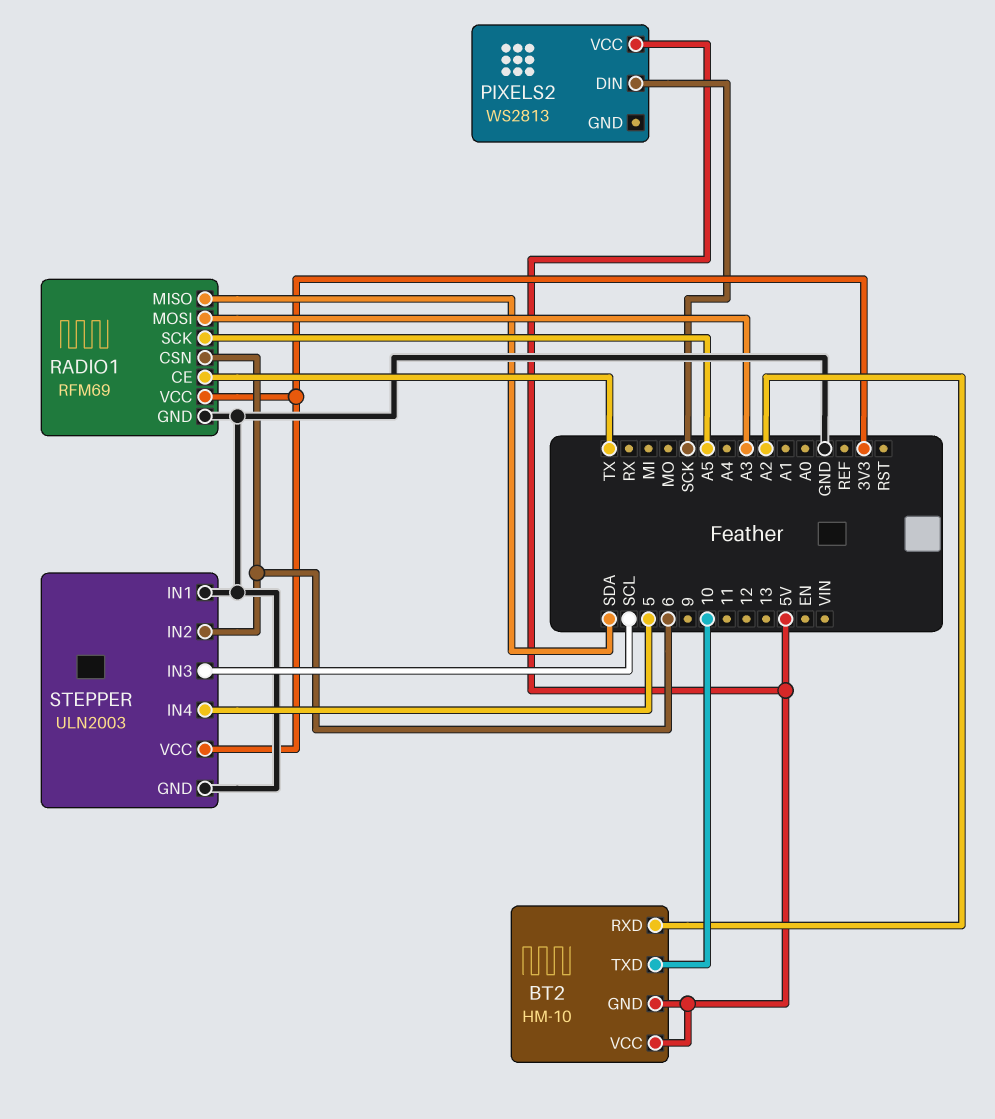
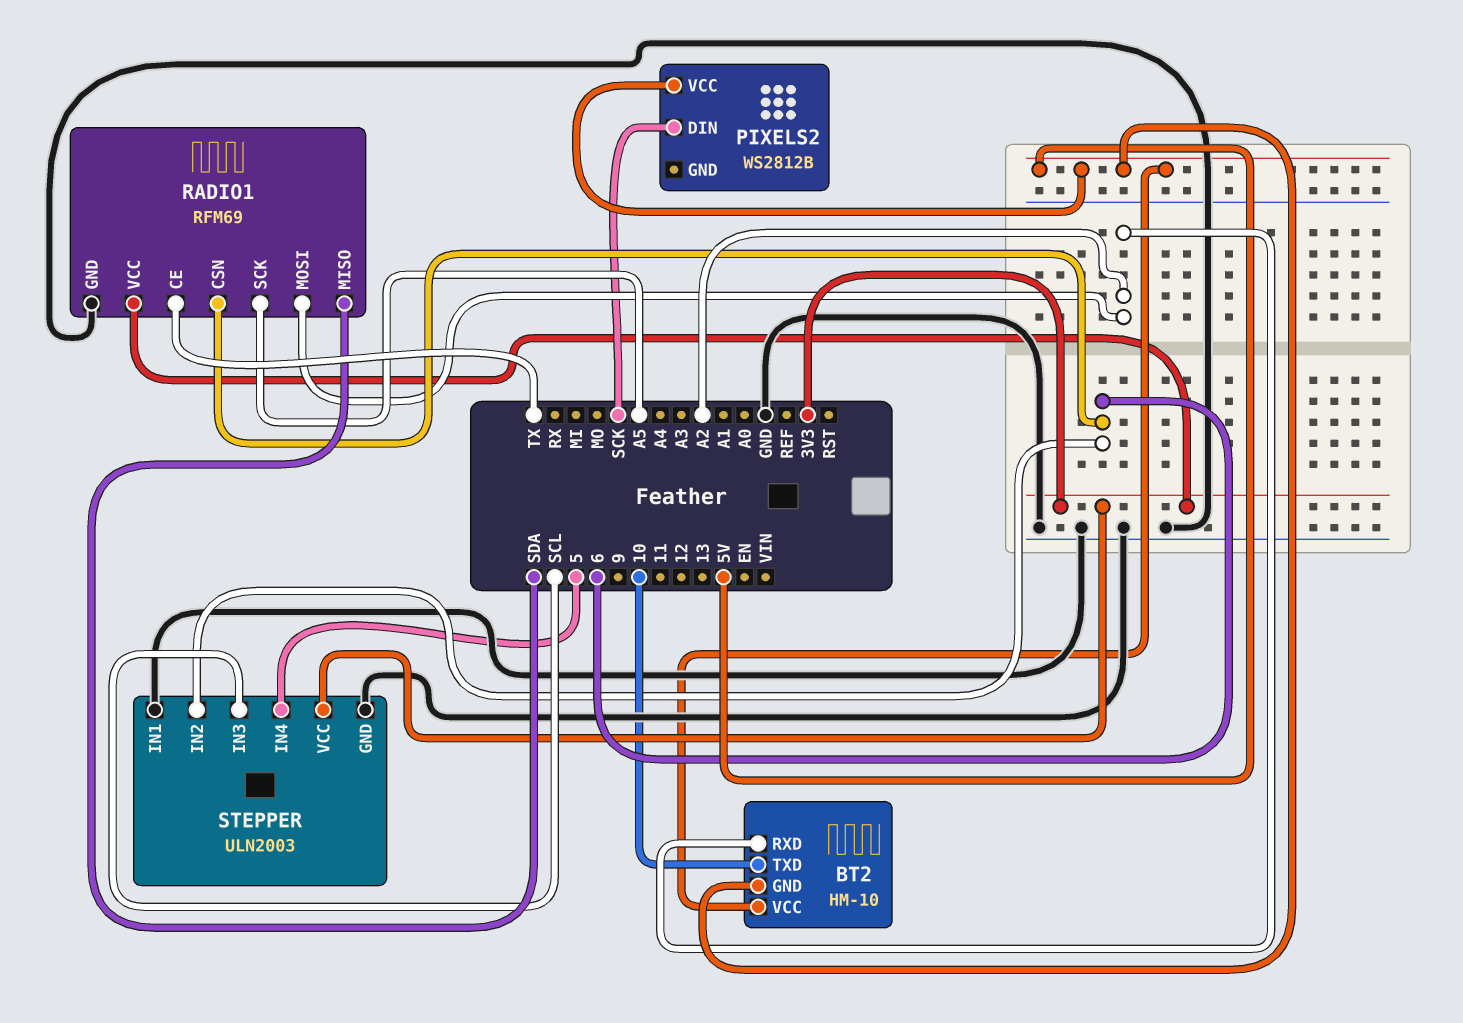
PIXELS2: WS2813 -> WS2812B
RADIO1 pin MOSI: A3 -> A2

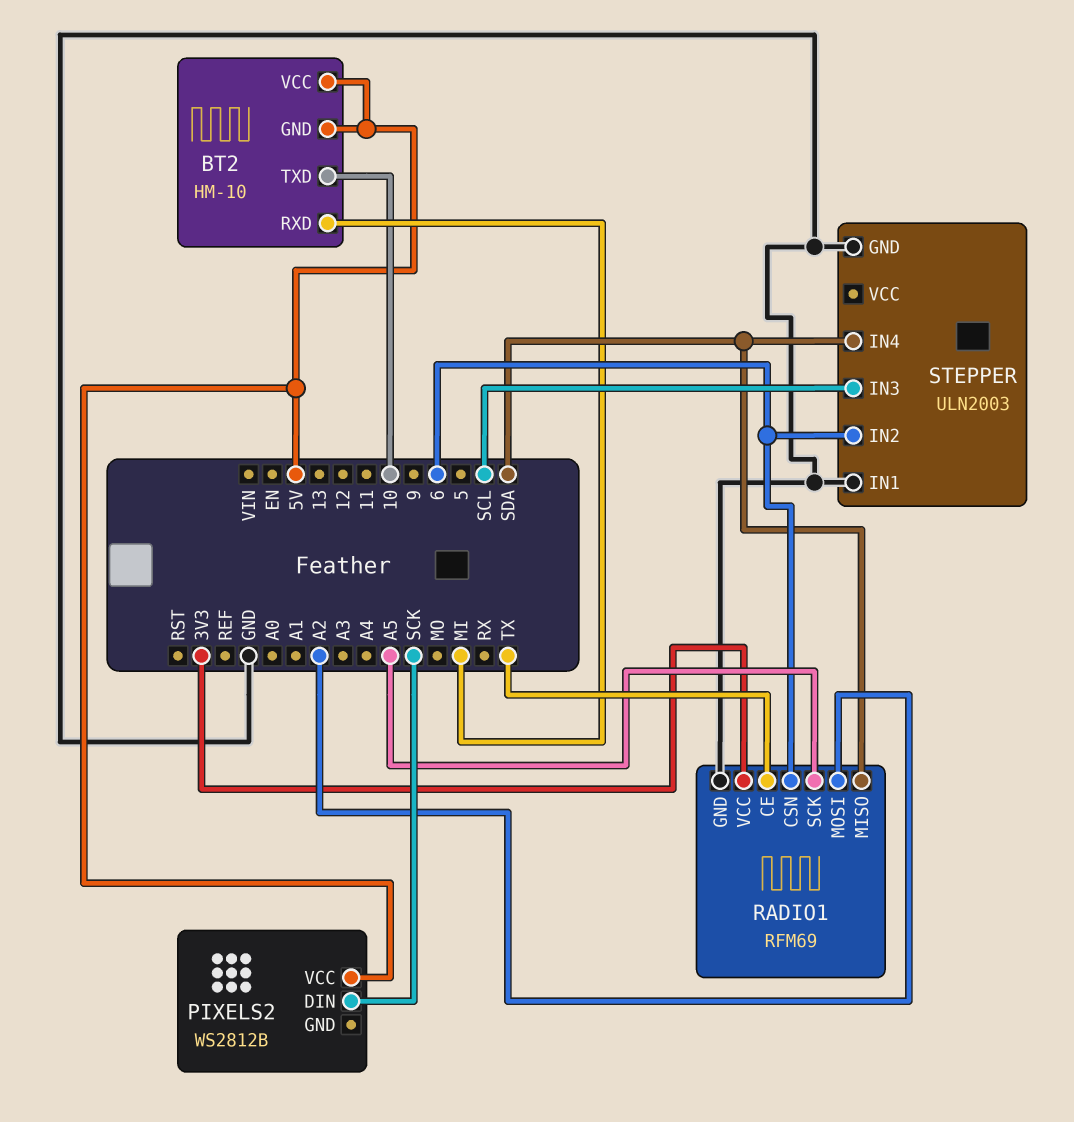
BT2 pin RXD: A2 -> MI
STEPPER pin IN4: 5 -> SDA
STEPPER pin VCC: 3V3 -> none

